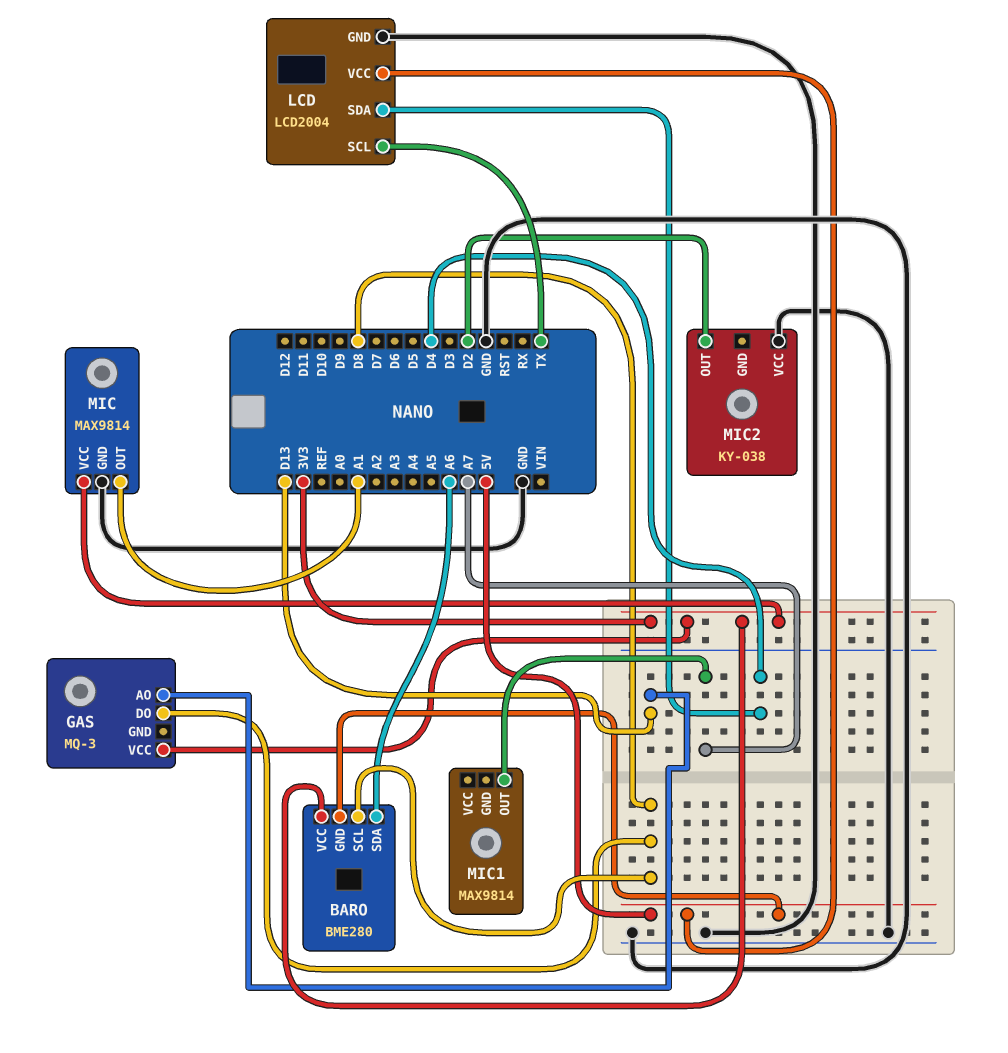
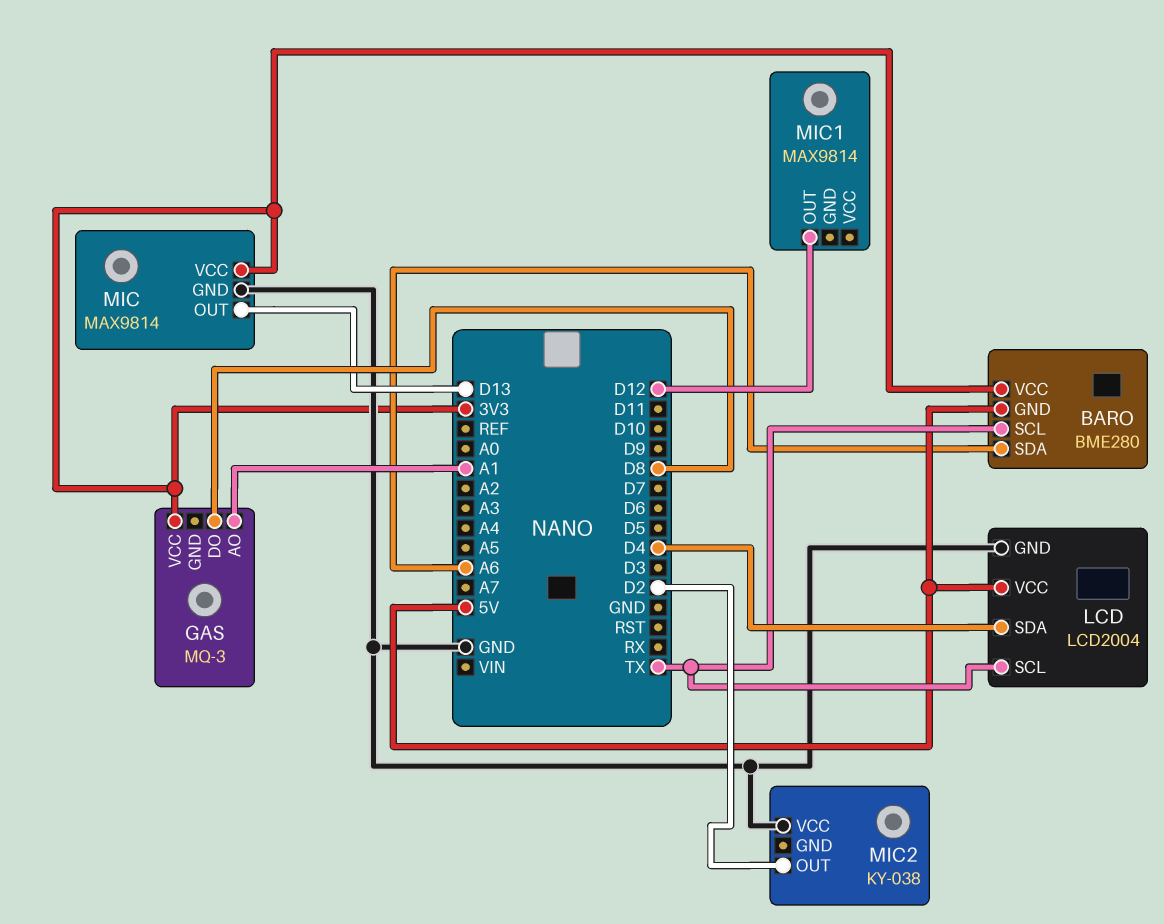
BARO pin SCL: D8 -> TX
GAS pin AO: D13 -> A1
MIC pin OUT: A1 -> D13
MIC1 pin OUT: A7 -> D12

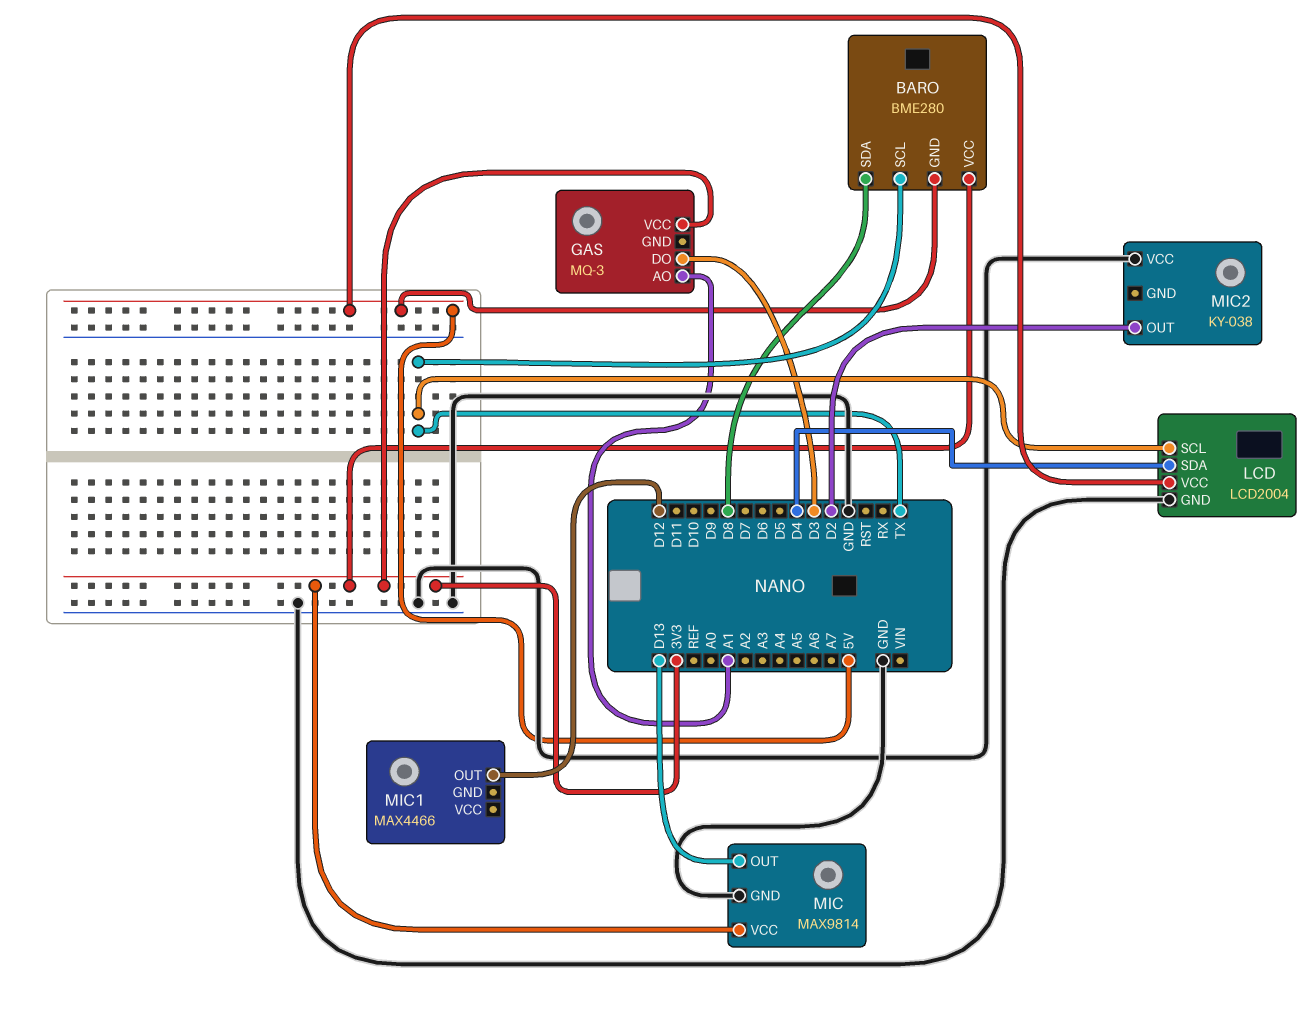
BARO pin SDA: A6 -> D8
GAS pin DO: D8 -> D3
MIC1: MAX9814 -> MAX4466

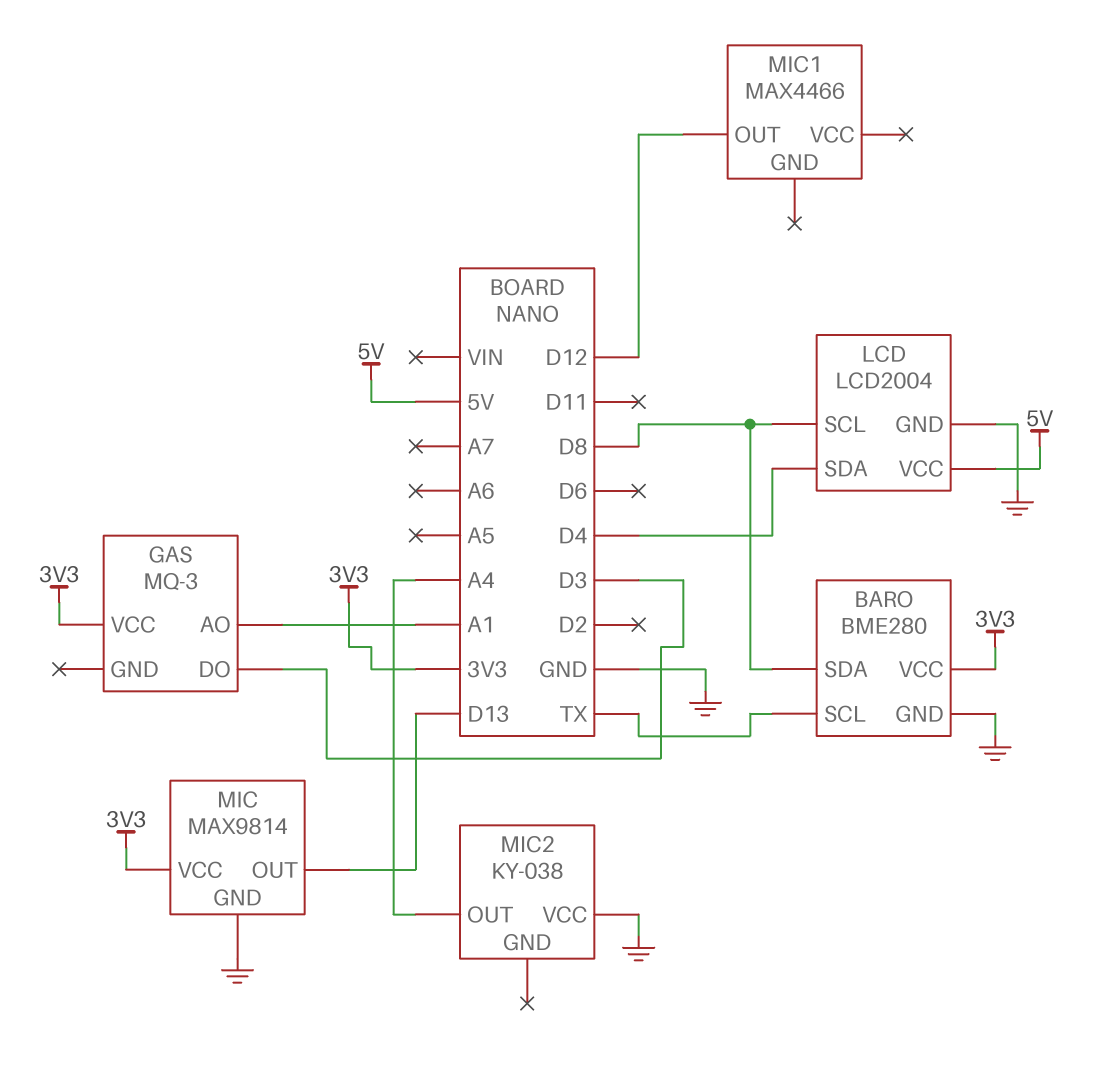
BARO pin GND: 5V -> GND
LCD pin SCL: TX -> D8
MIC2 pin OUT: D2 -> A4

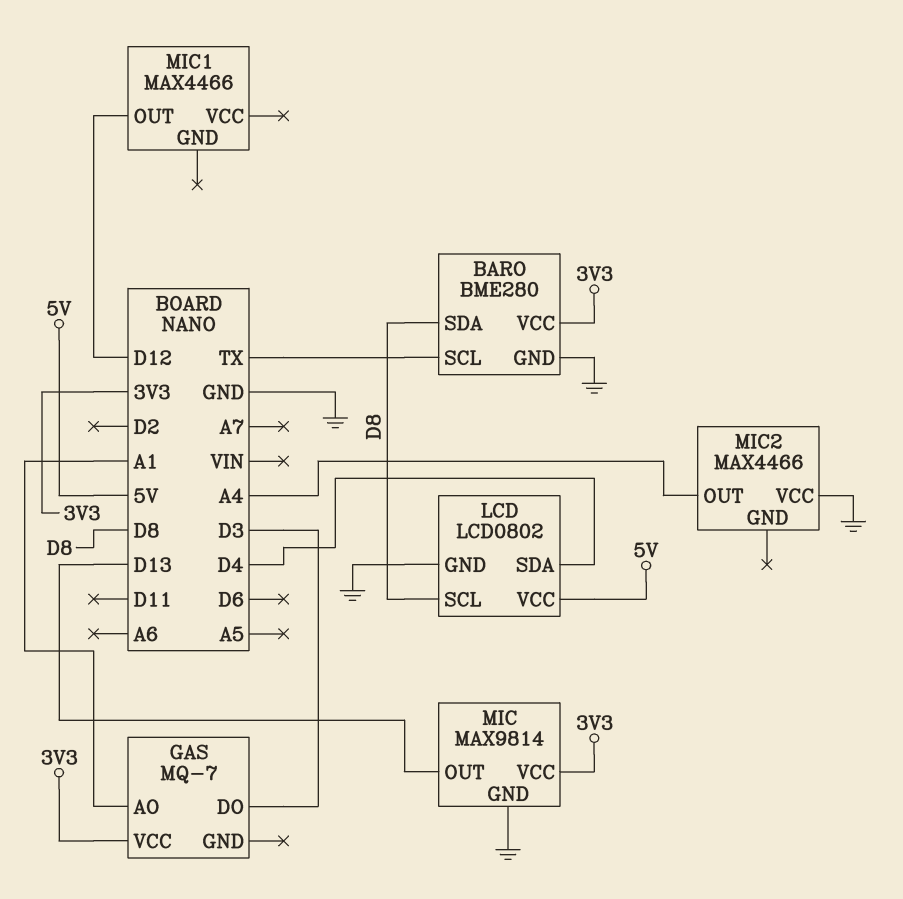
GAS: MQ-3 -> MQ-7
LCD: LCD2004 -> LCD0802
MIC2: KY-038 -> MAX4466

